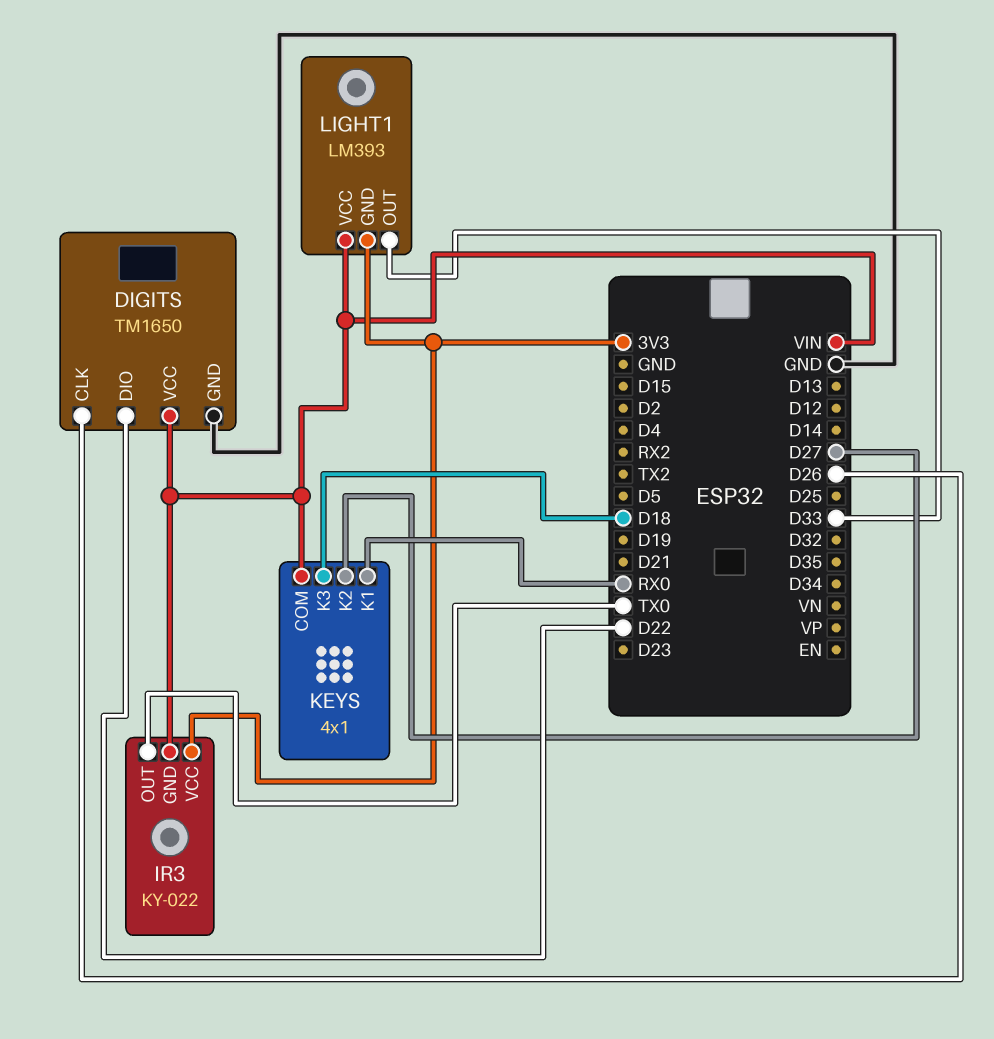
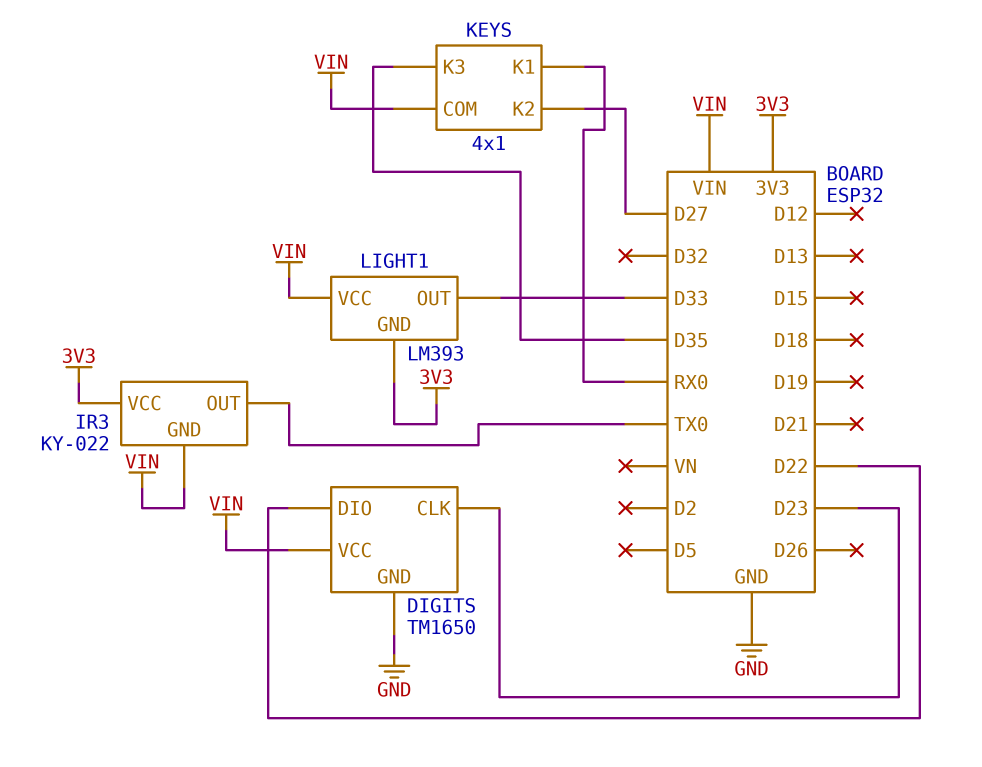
DIGITS pin CLK: D26 -> D23
KEYS pin K3: D18 -> D35

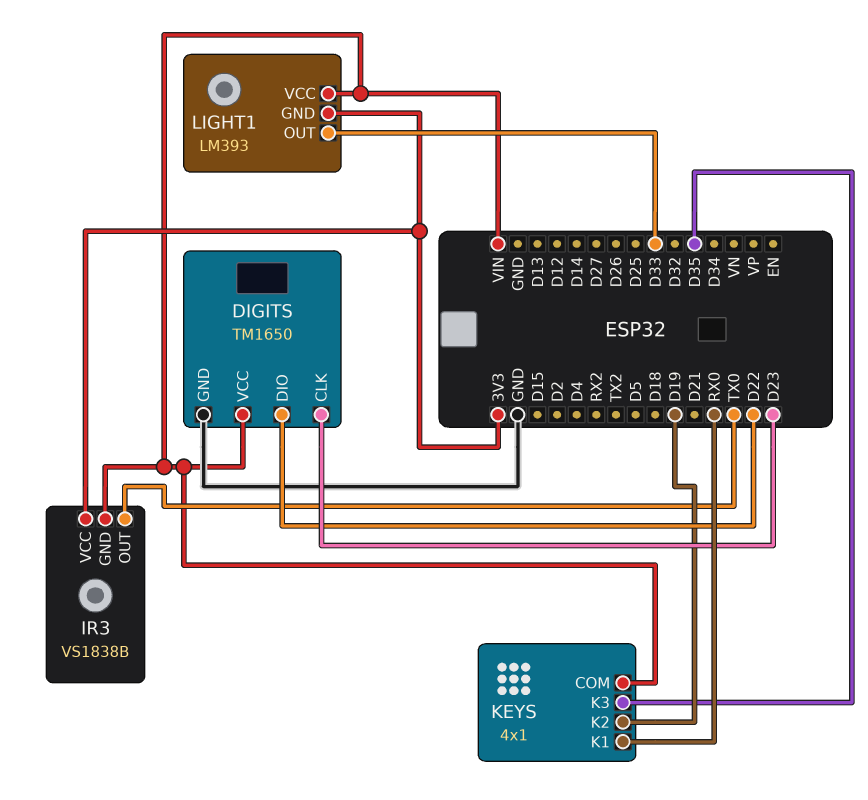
IR3: KY-022 -> VS1838B
KEYS pin K2: D27 -> D19

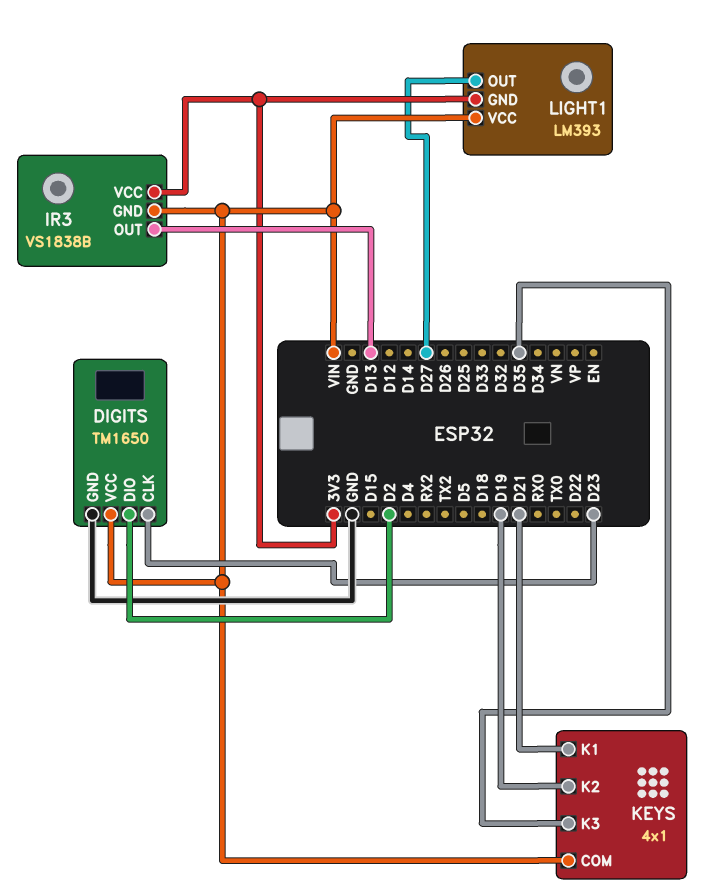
DIGITS pin DIO: D22 -> D2
IR3 pin OUT: TX0 -> D13
KEYS pin K1: RX0 -> D21
LIGHT1 pin OUT: D33 -> D27

